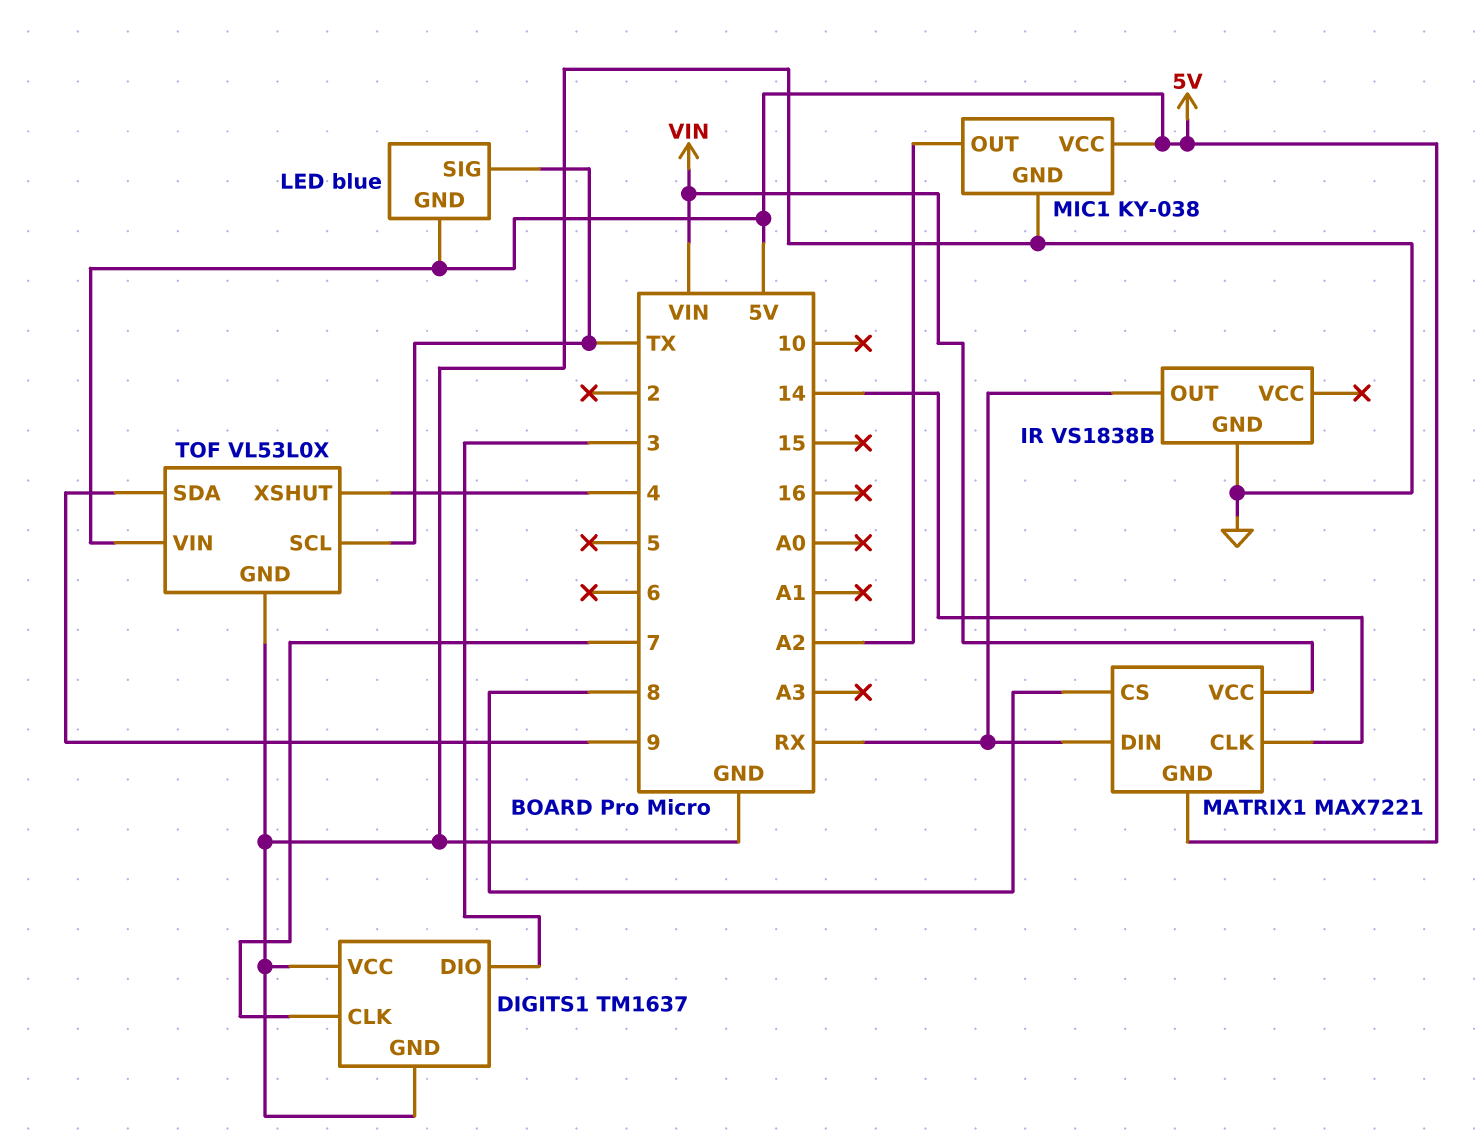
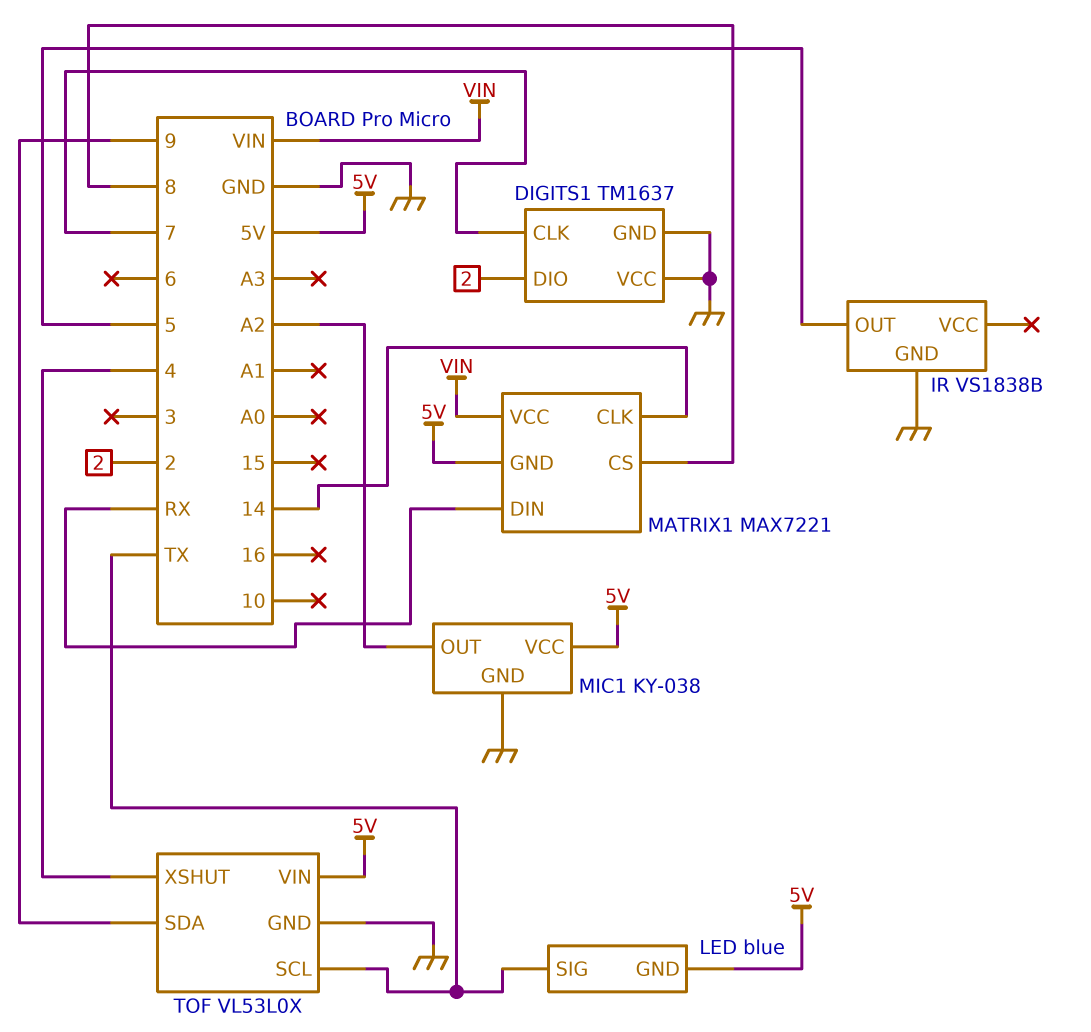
DIGITS1 pin DIO: 3 -> 2
IR pin OUT: RX -> 5

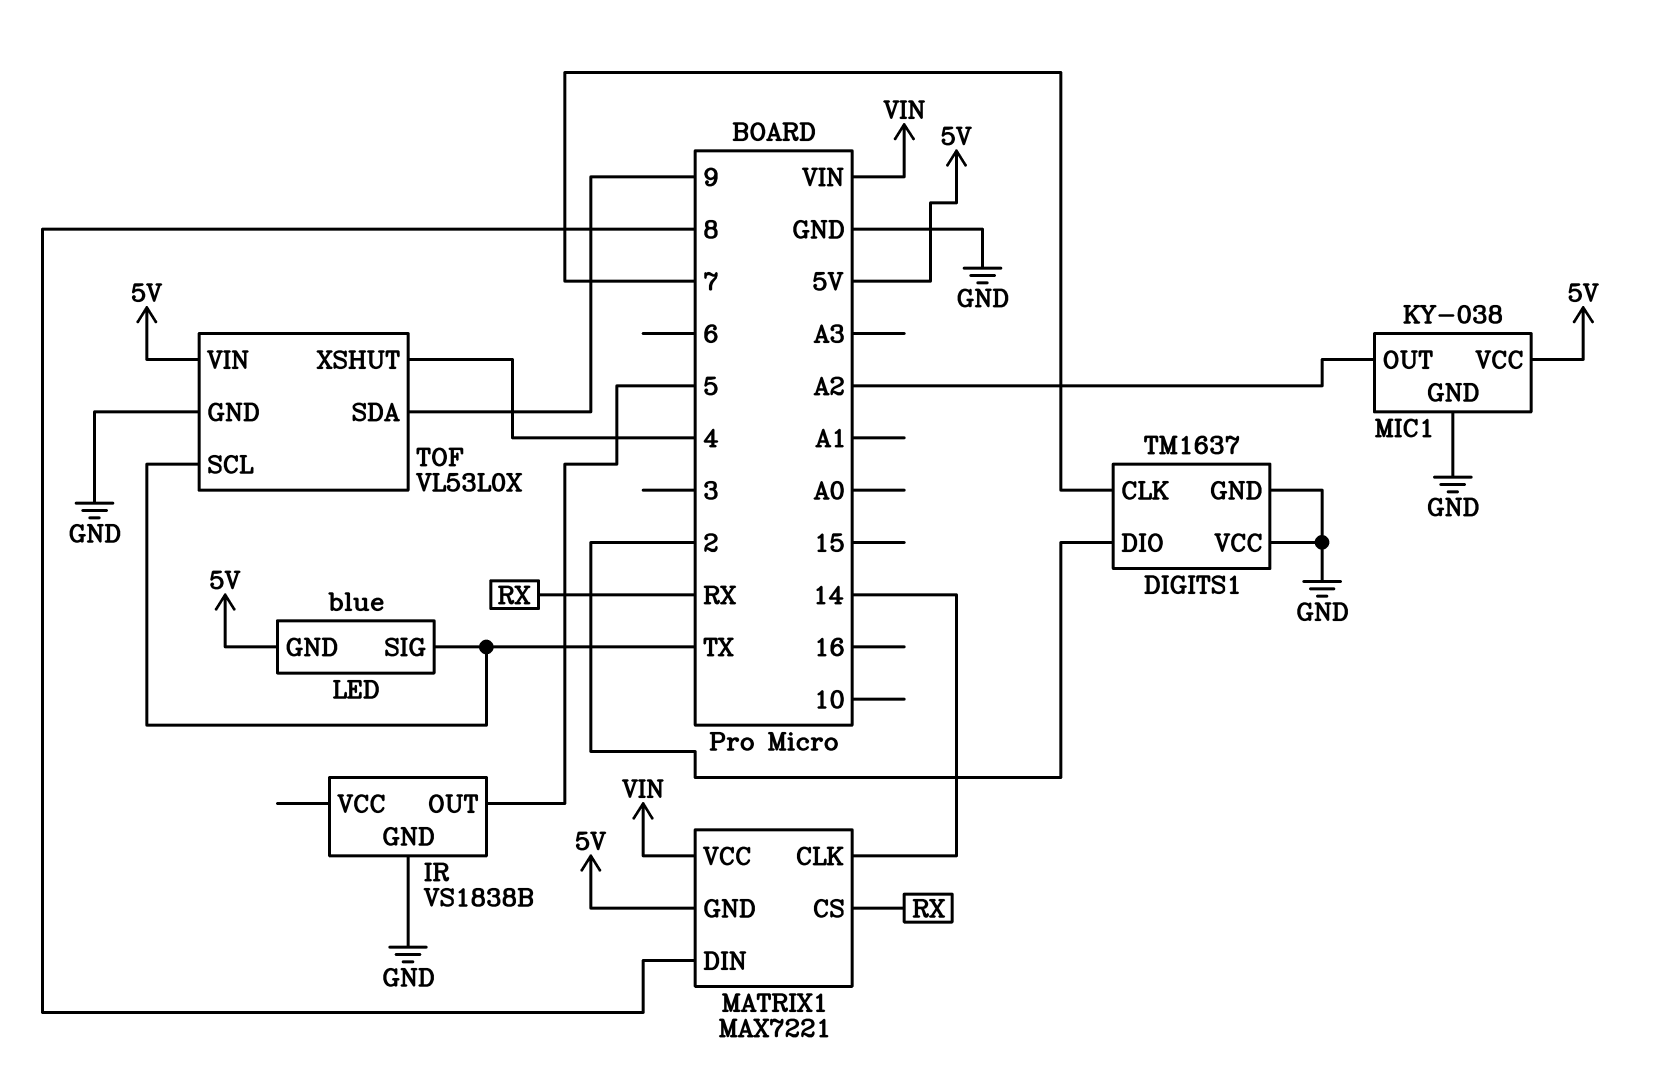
MATRIX1 pin CS: 8 -> RX
MATRIX1 pin DIN: RX -> 8

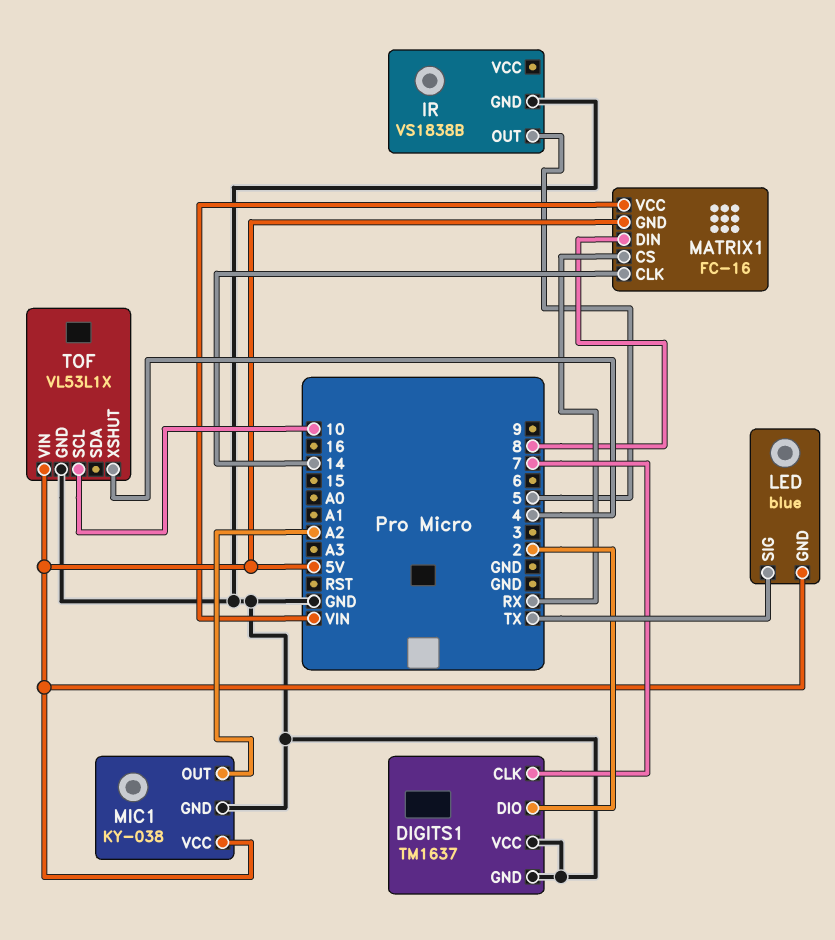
MATRIX1: MAX7221 -> FC-16
TOF: VL53L0X -> VL53L1X
TOF pin SCL: TX -> 10
TOF pin SDA: 9 -> none

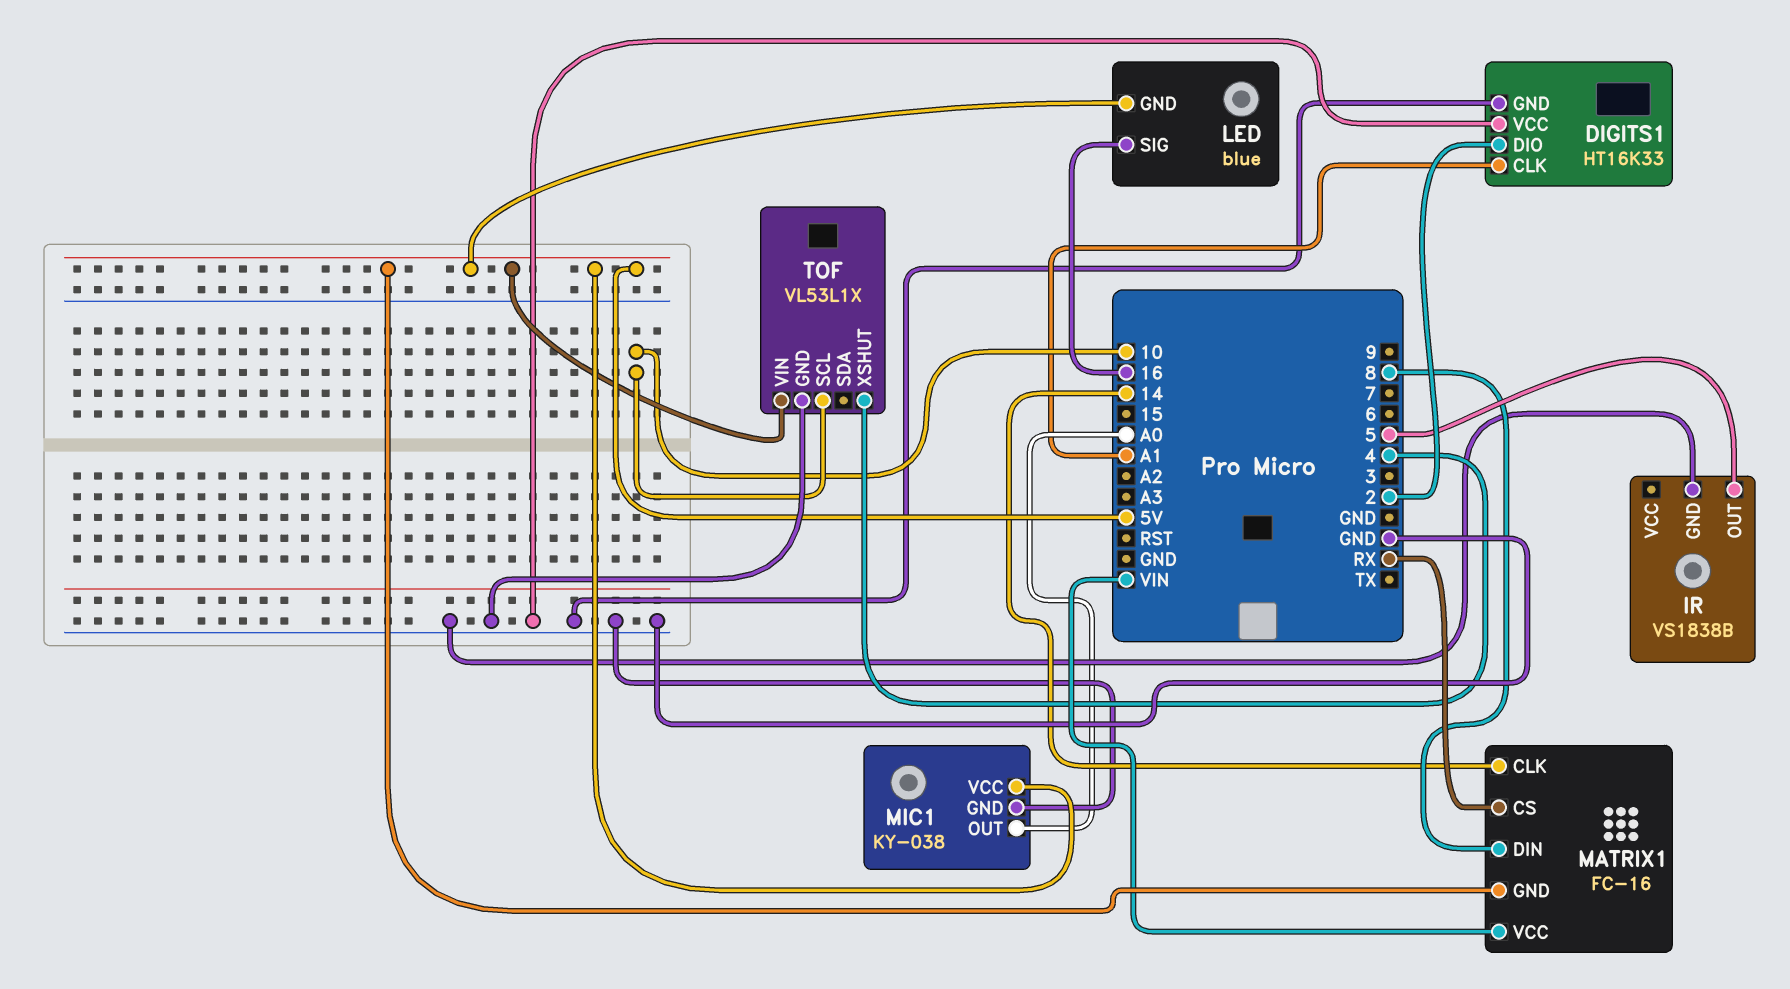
DIGITS1: TM1637 -> HT16K33
DIGITS1 pin CLK: 7 -> A1
LED pin SIG: TX -> 16
MIC1 pin OUT: A2 -> A0

